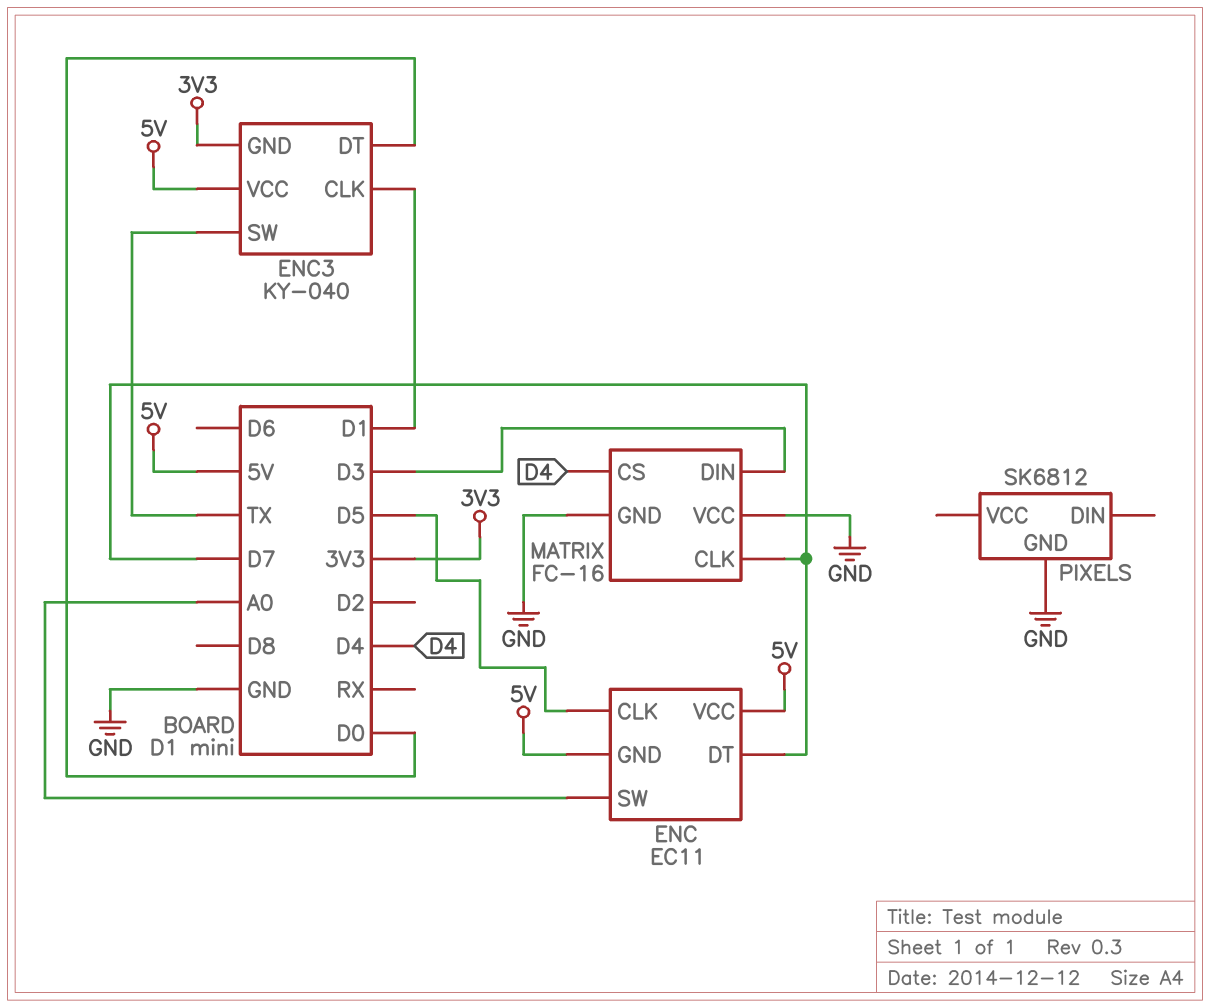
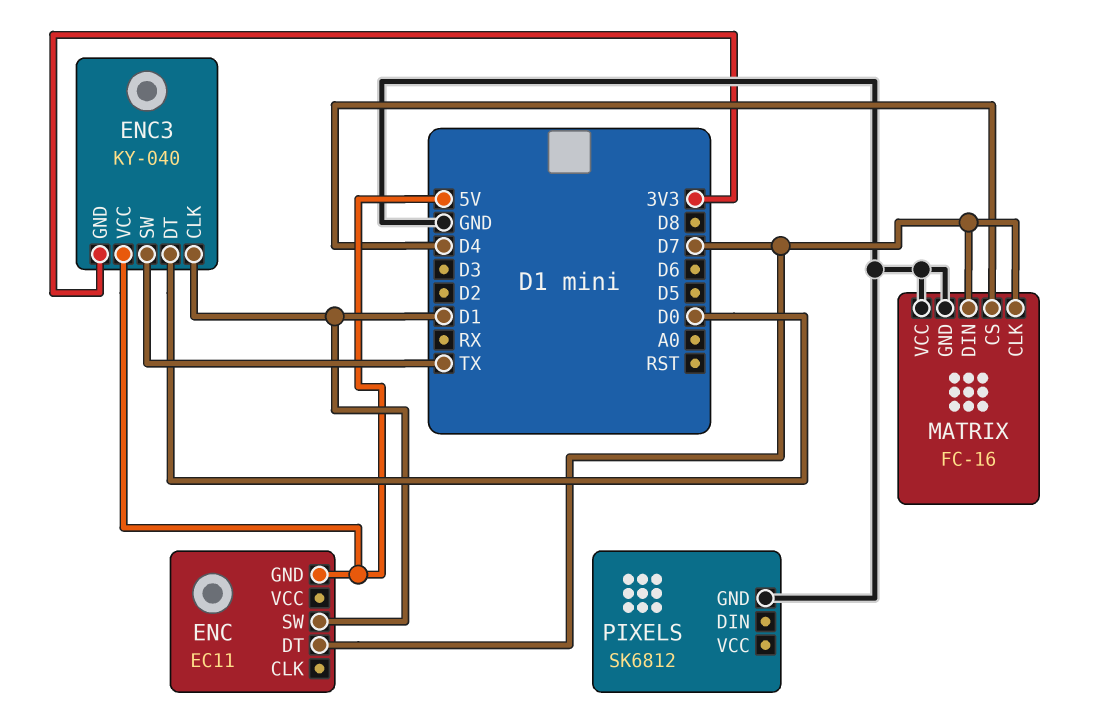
ENC pin CLK: D5 -> none
ENC pin SW: A0 -> D1
ENC pin VCC: 5V -> none
MATRIX pin DIN: D3 -> D7

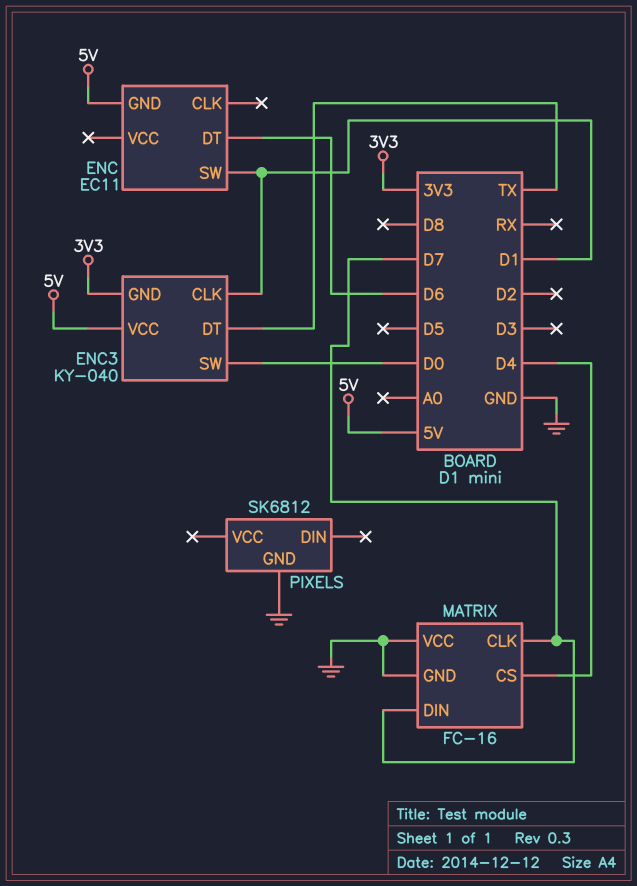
ENC pin DT: D7 -> D6
ENC3 pin DT: D0 -> TX
ENC3 pin SW: TX -> D0

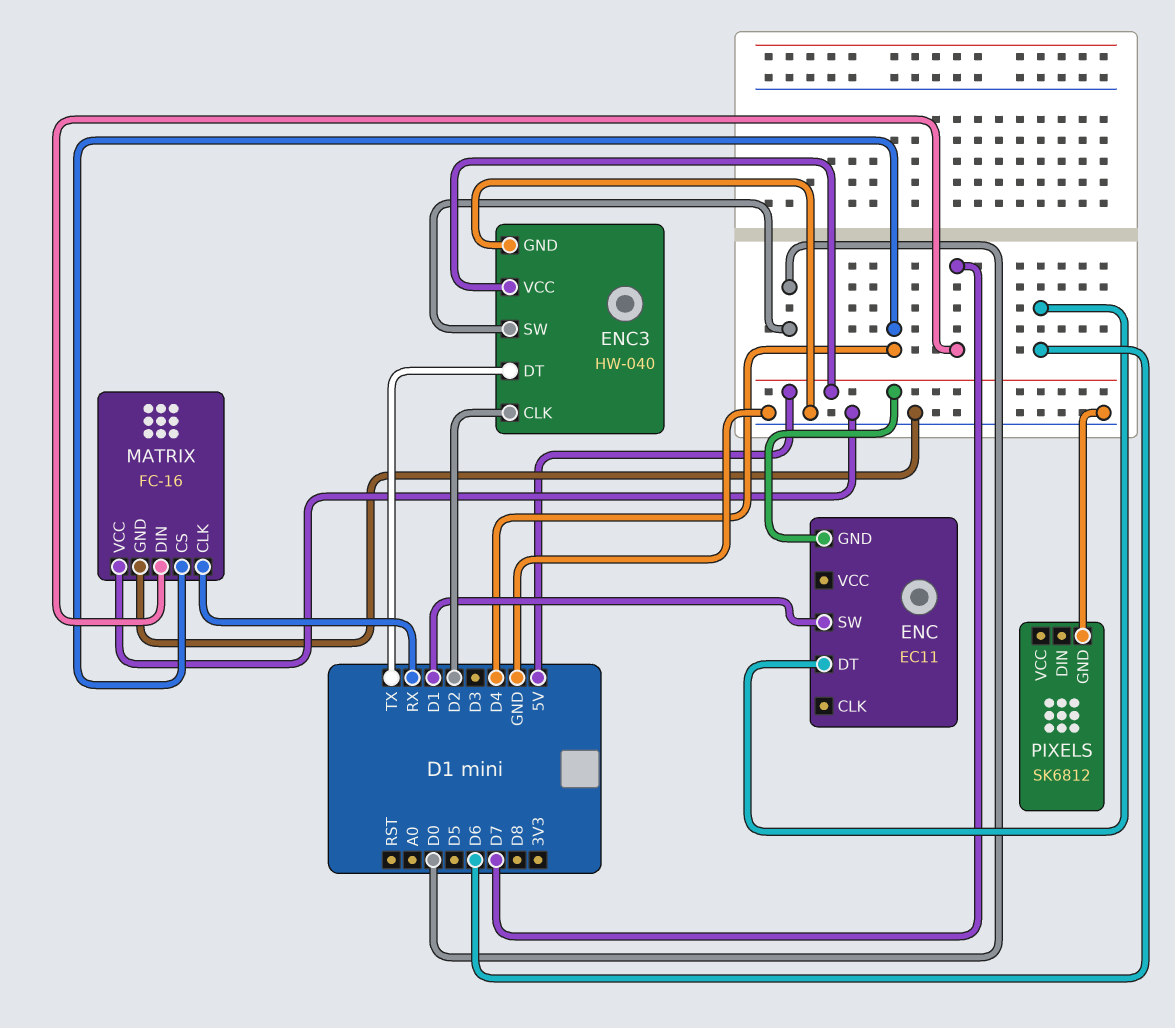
ENC3: KY-040 -> HW-040
ENC3 pin CLK: D1 -> D2
ENC3 pin GND: 3V3 -> GND
MATRIX pin CLK: D7 -> RX

